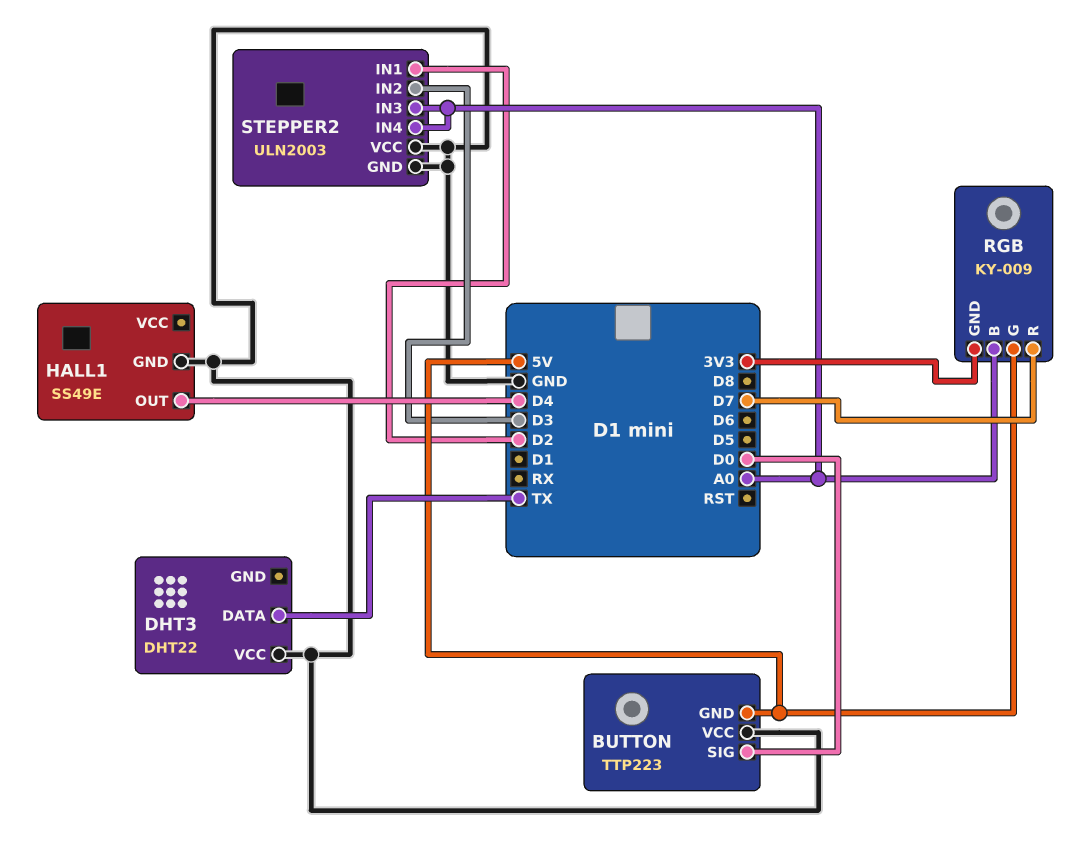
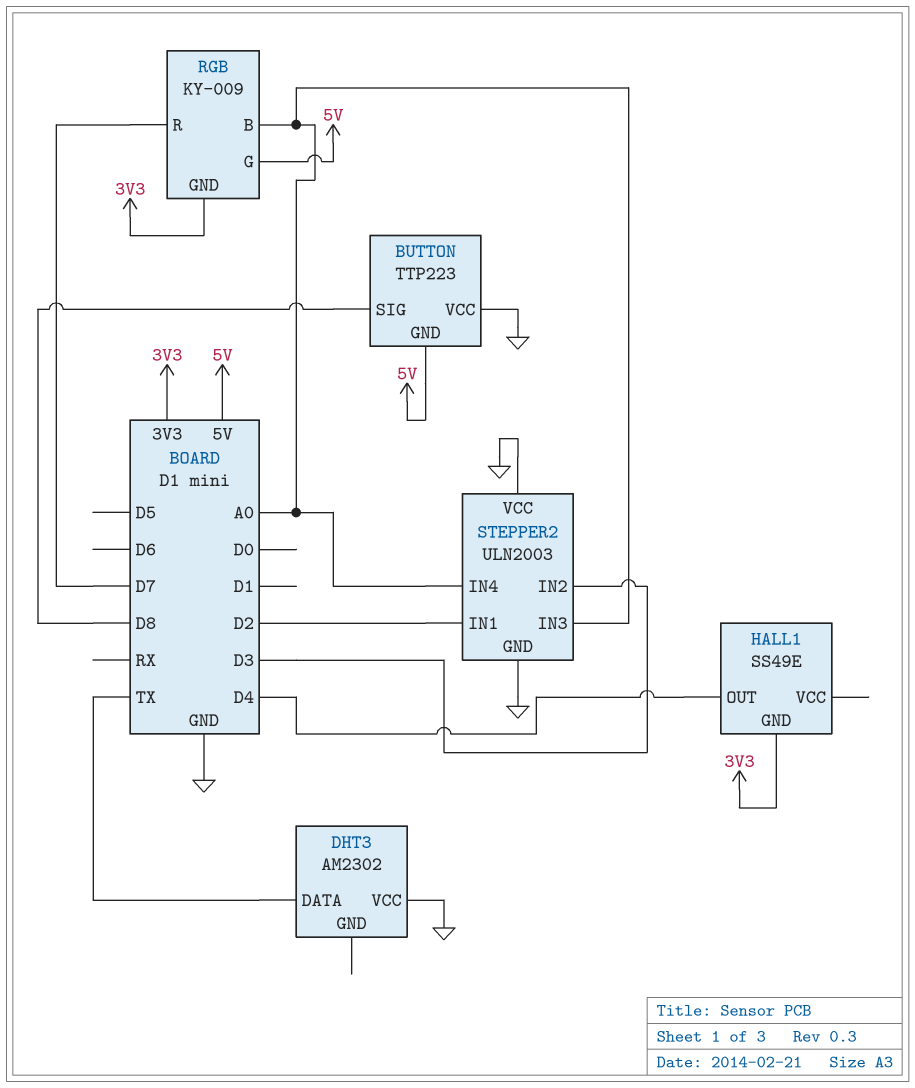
BUTTON pin SIG: D0 -> D8
DHT3: DHT22 -> AM2302
HALL1 pin GND: GND -> 3V3

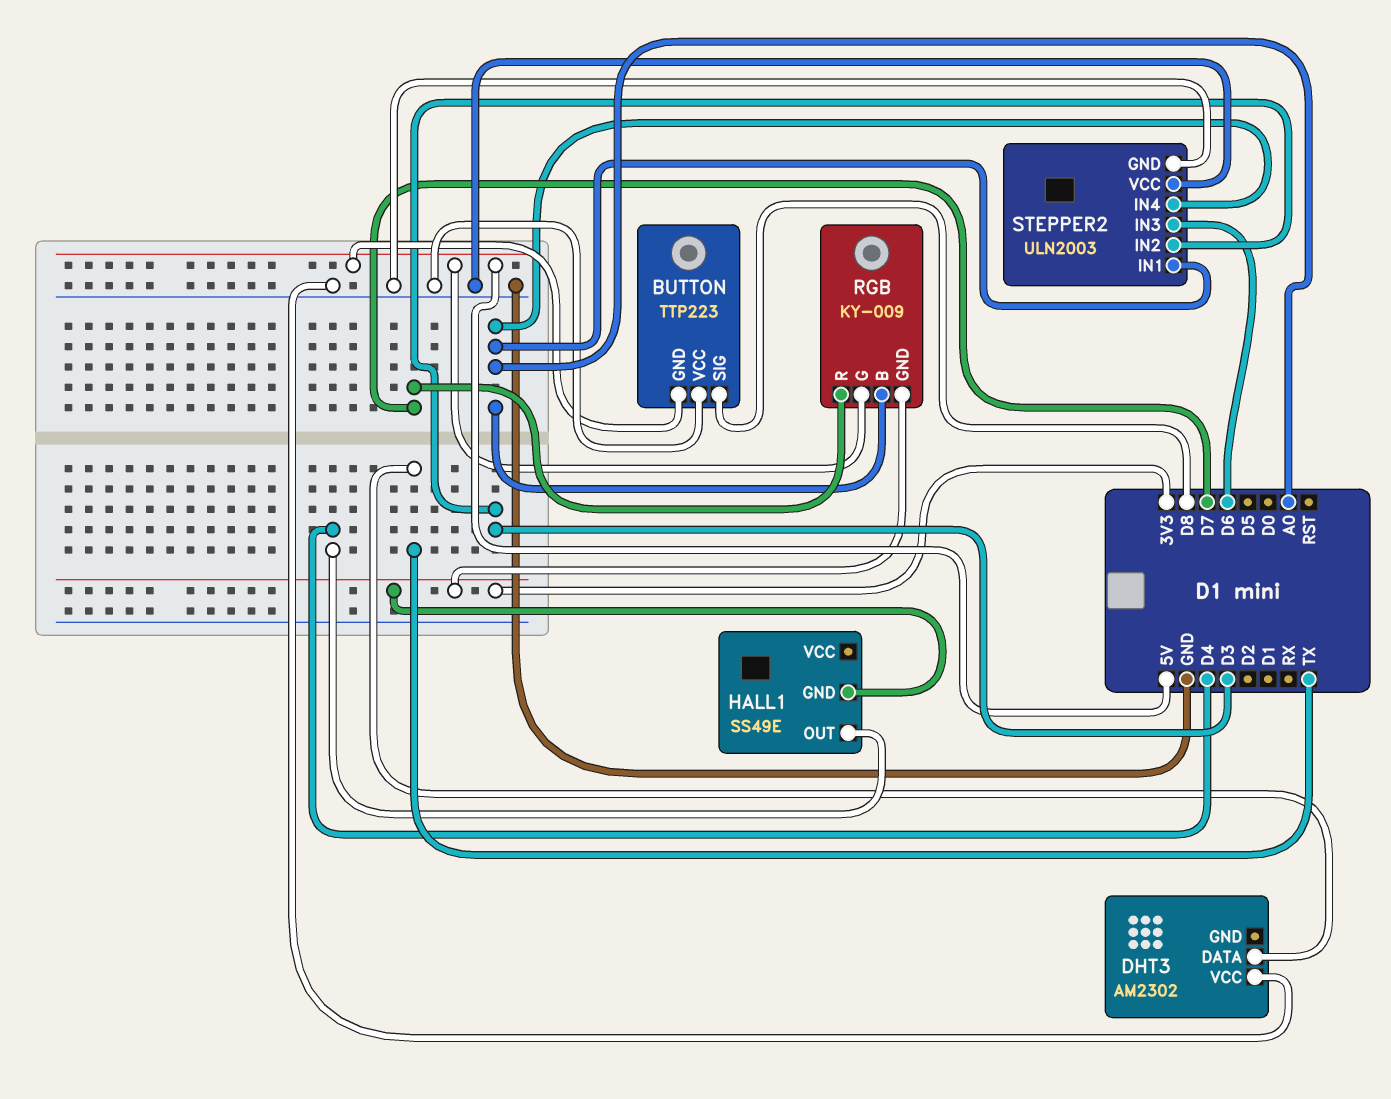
STEPPER2 pin IN1: D2 -> A0
STEPPER2 pin IN3: A0 -> D6

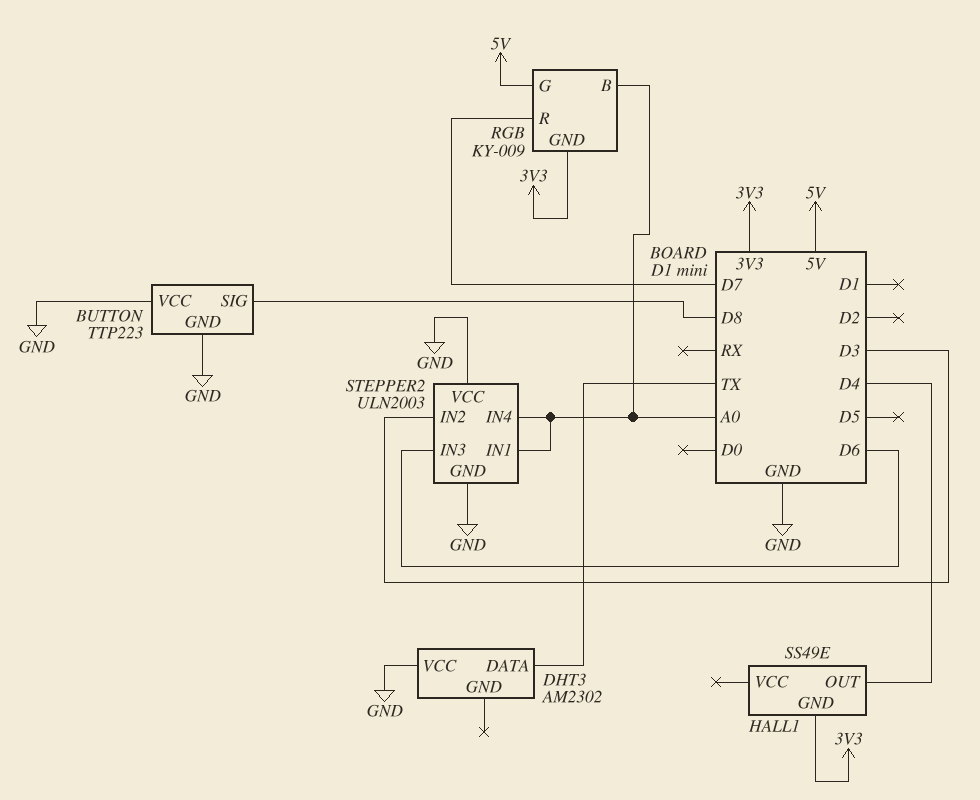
BUTTON pin GND: 5V -> GND

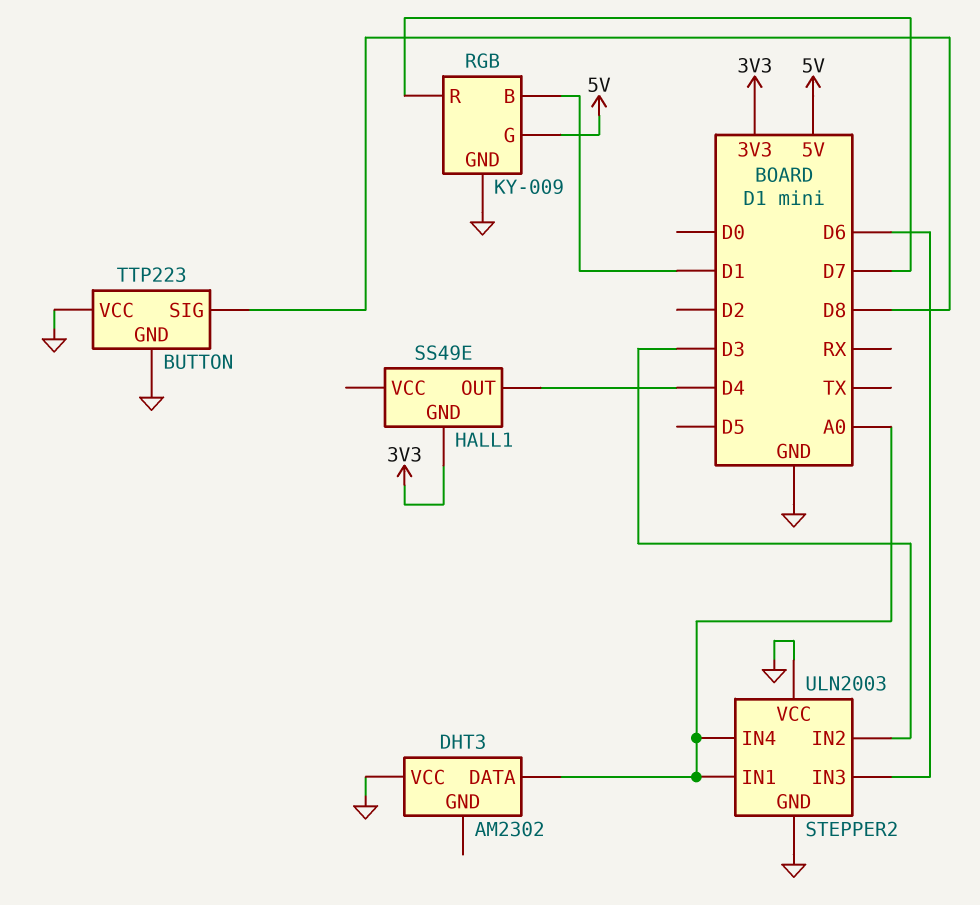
DHT3 pin DATA: TX -> A0
RGB pin B: A0 -> D1
RGB pin GND: 3V3 -> GND

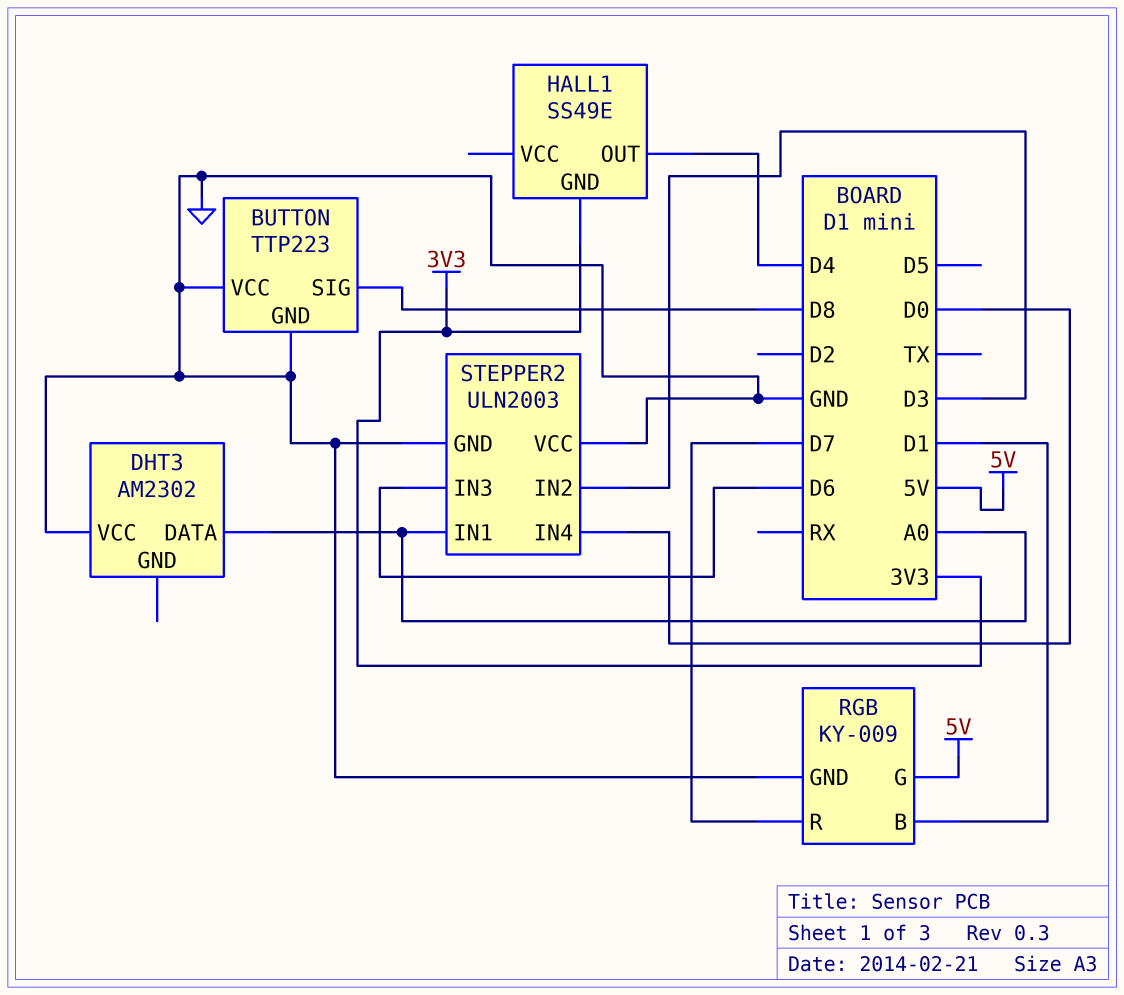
STEPPER2 pin IN4: A0 -> D0

